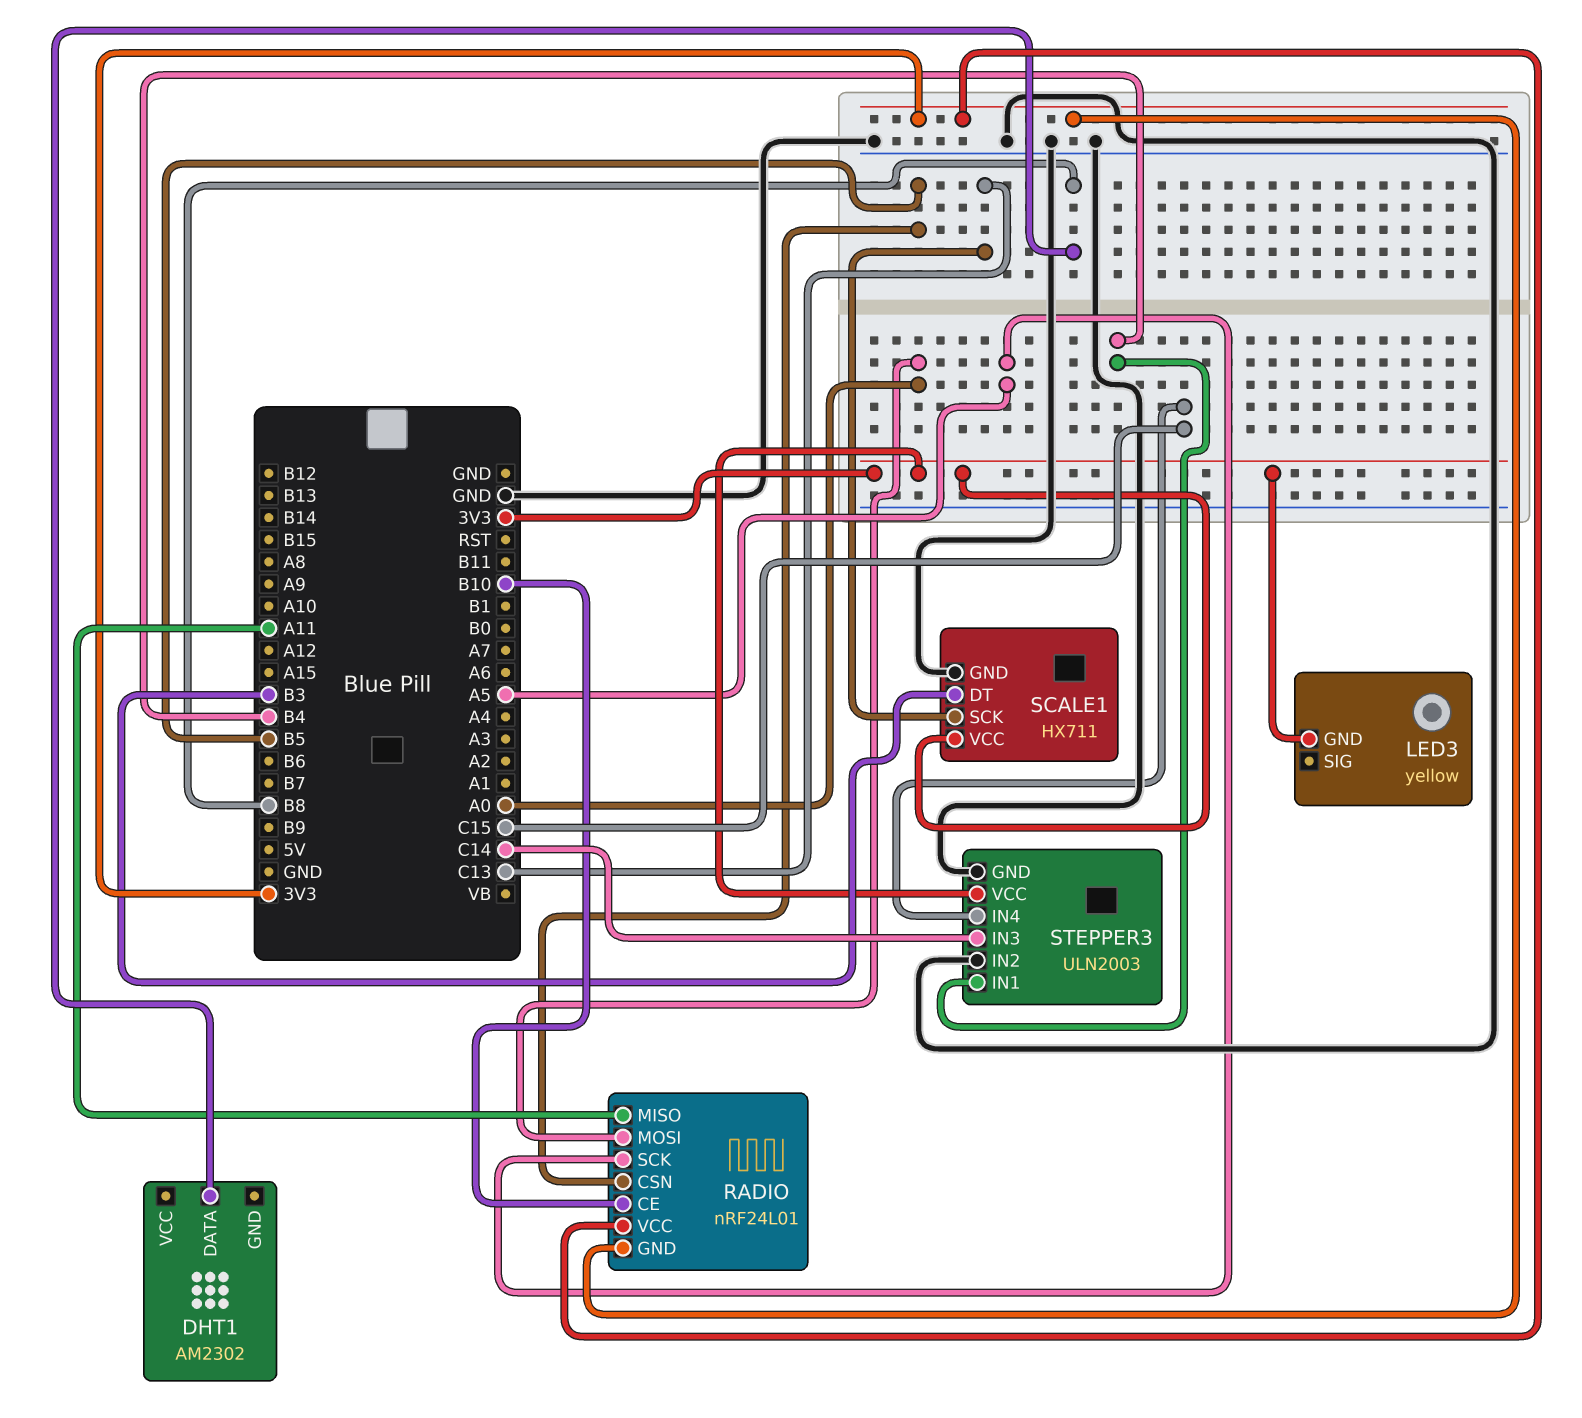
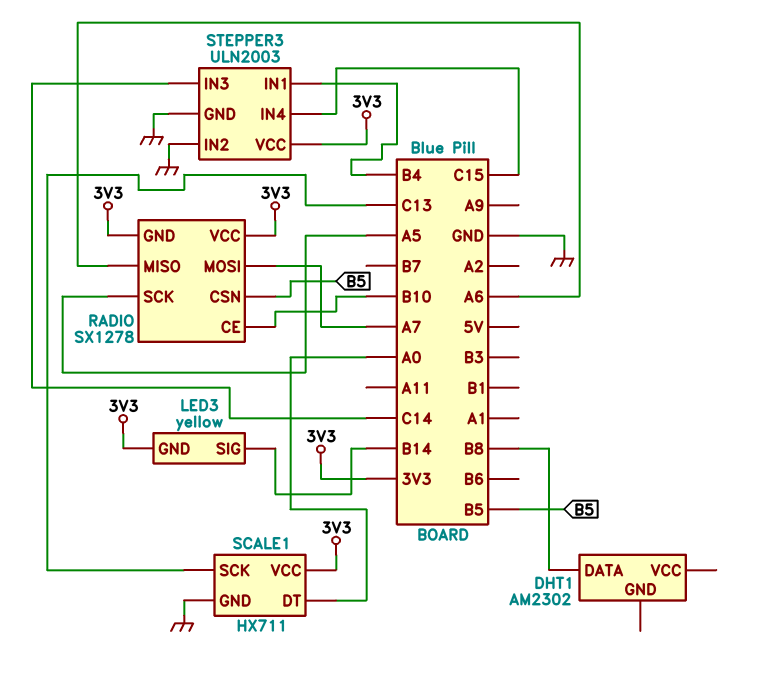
LED3 pin SIG: none -> B14
RADIO: nRF24L01 -> SX1278
RADIO pin MISO: A11 -> A6
RADIO pin MOSI: A0 -> A7
SCALE1 pin DT: B3 -> A0

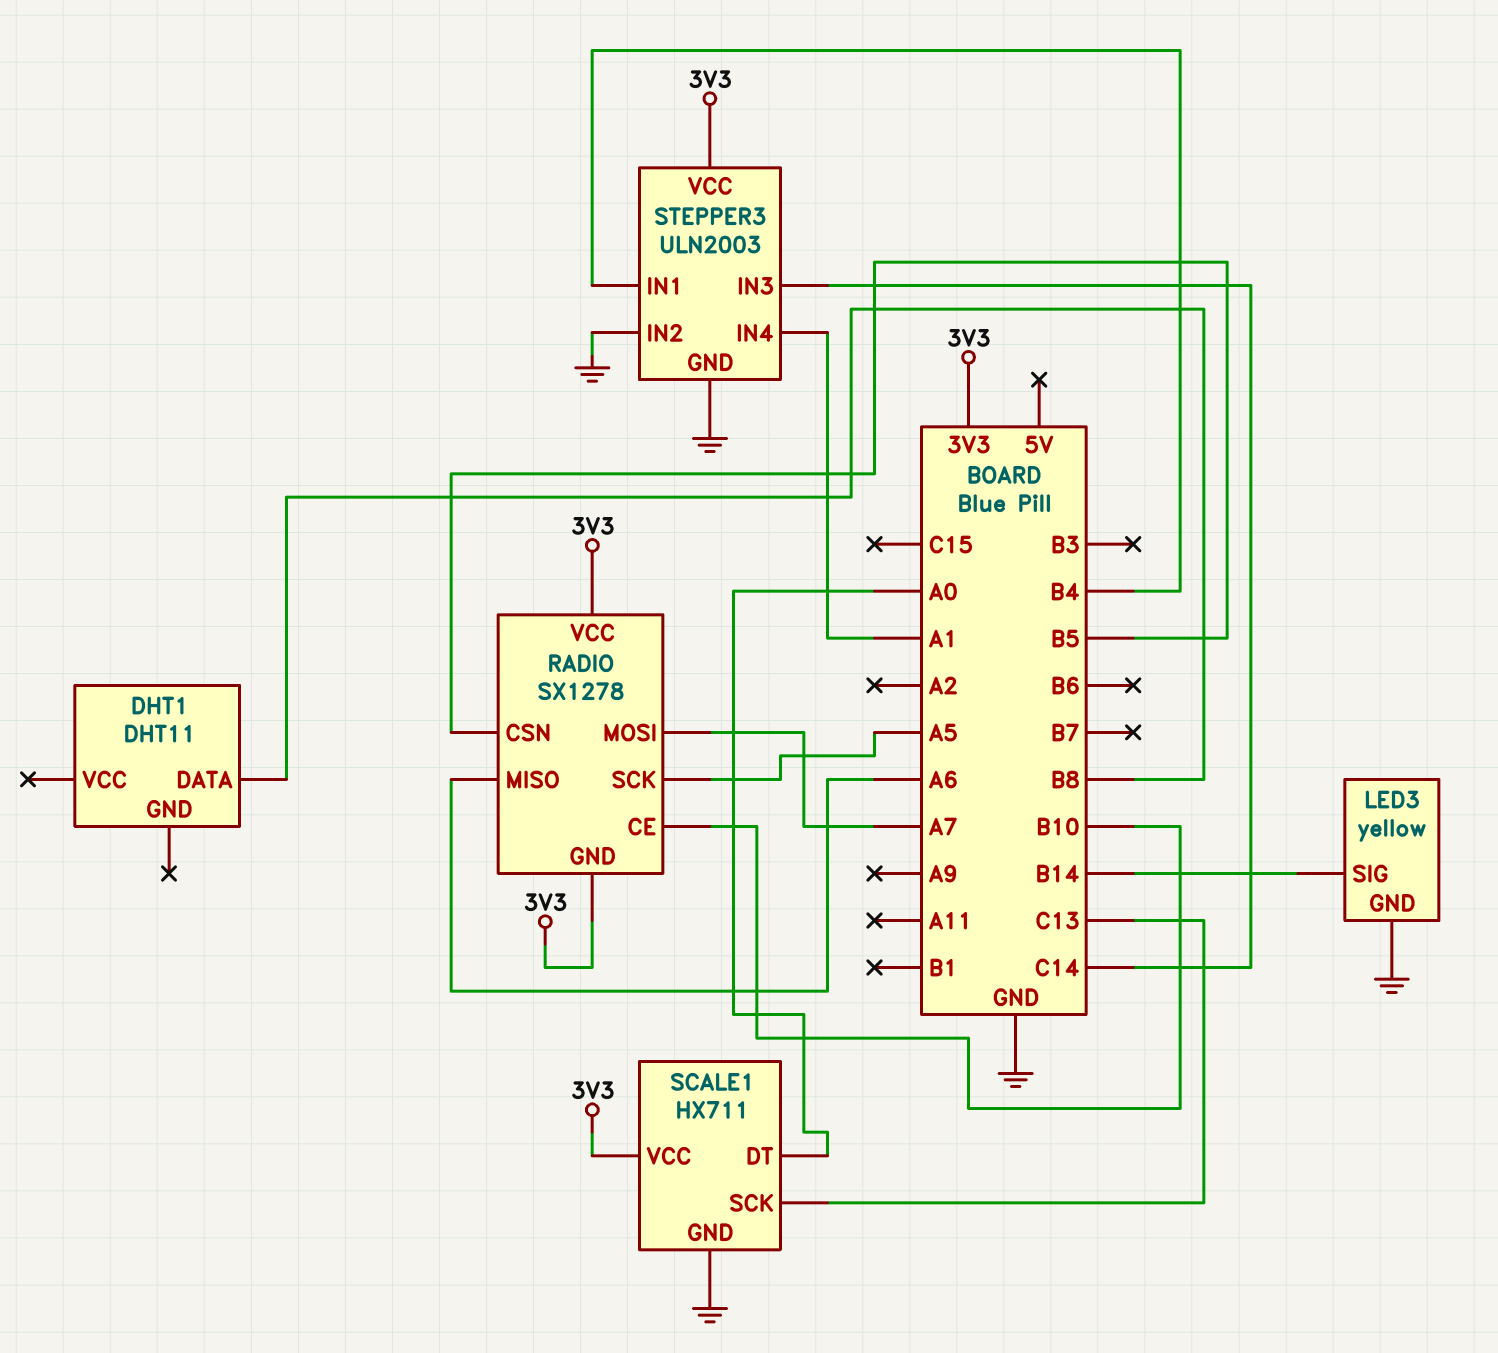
DHT1: AM2302 -> DHT11
LED3 pin GND: 3V3 -> GND
STEPPER3 pin IN4: C15 -> A1

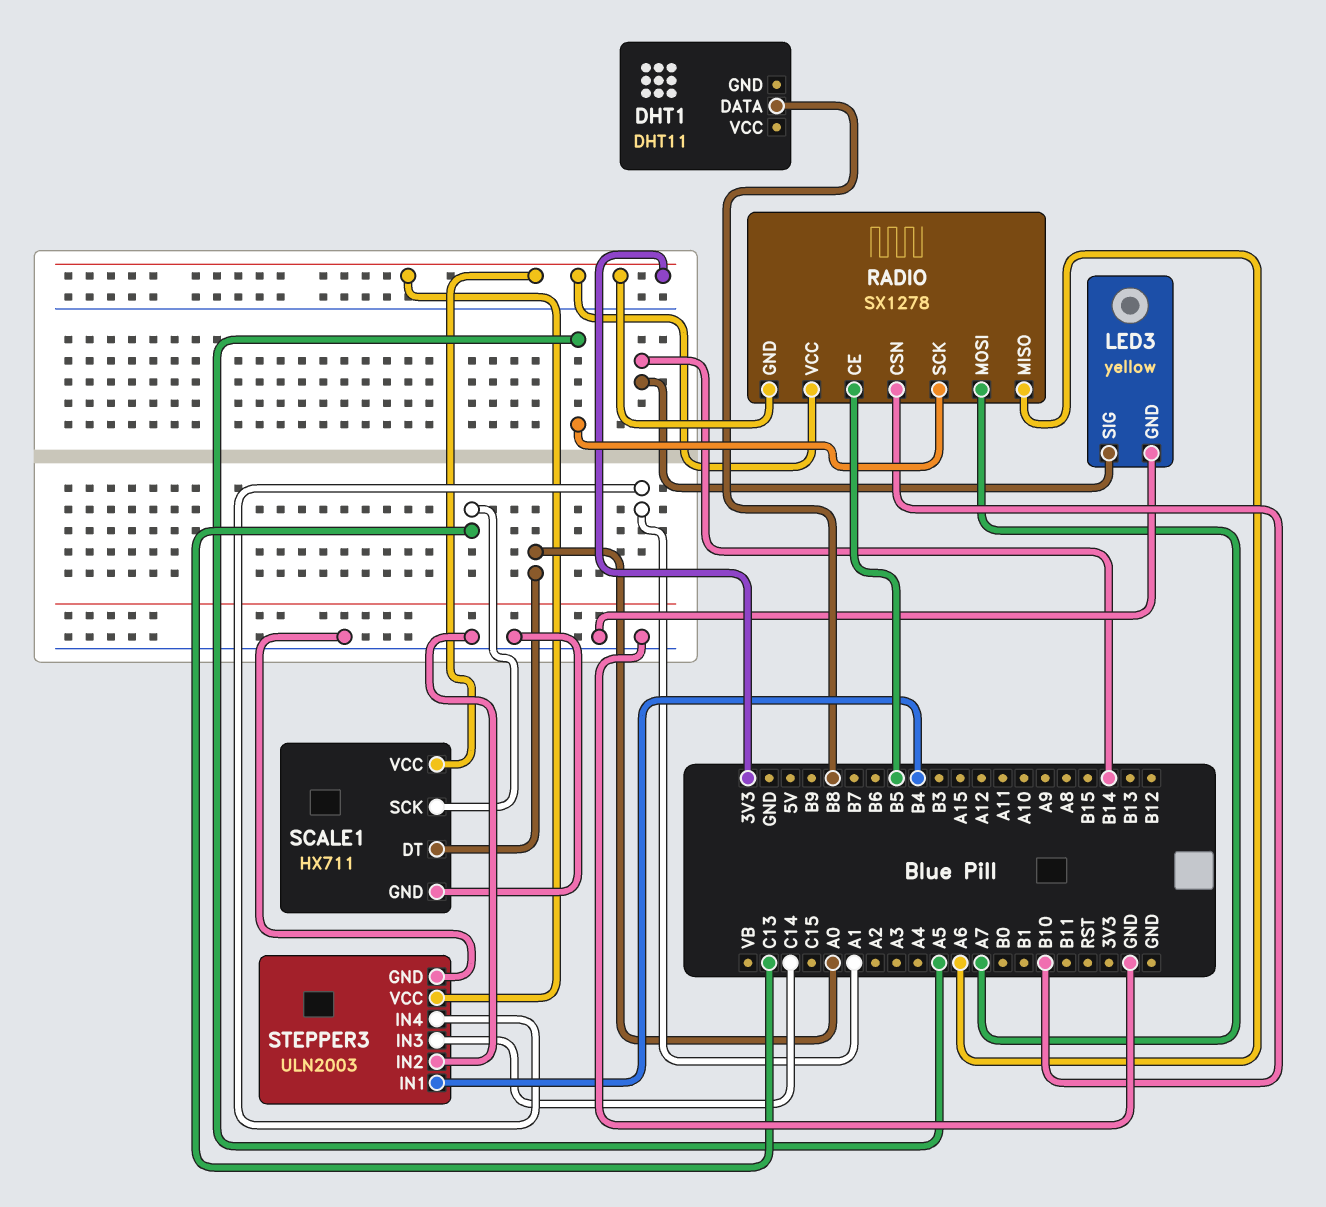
RADIO pin CE: B10 -> B5
RADIO pin CSN: B5 -> B10

